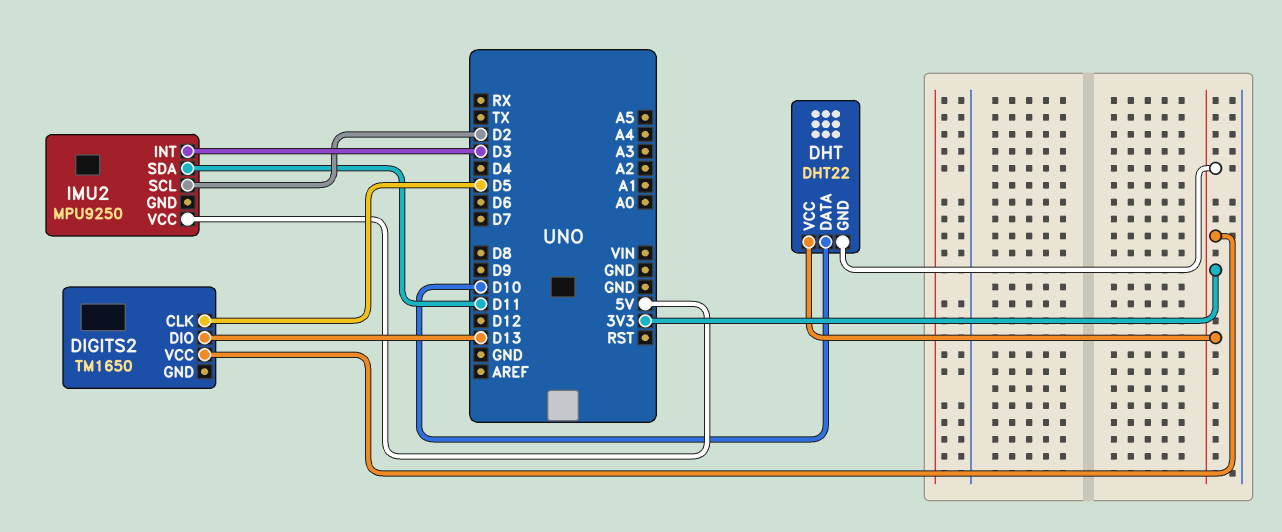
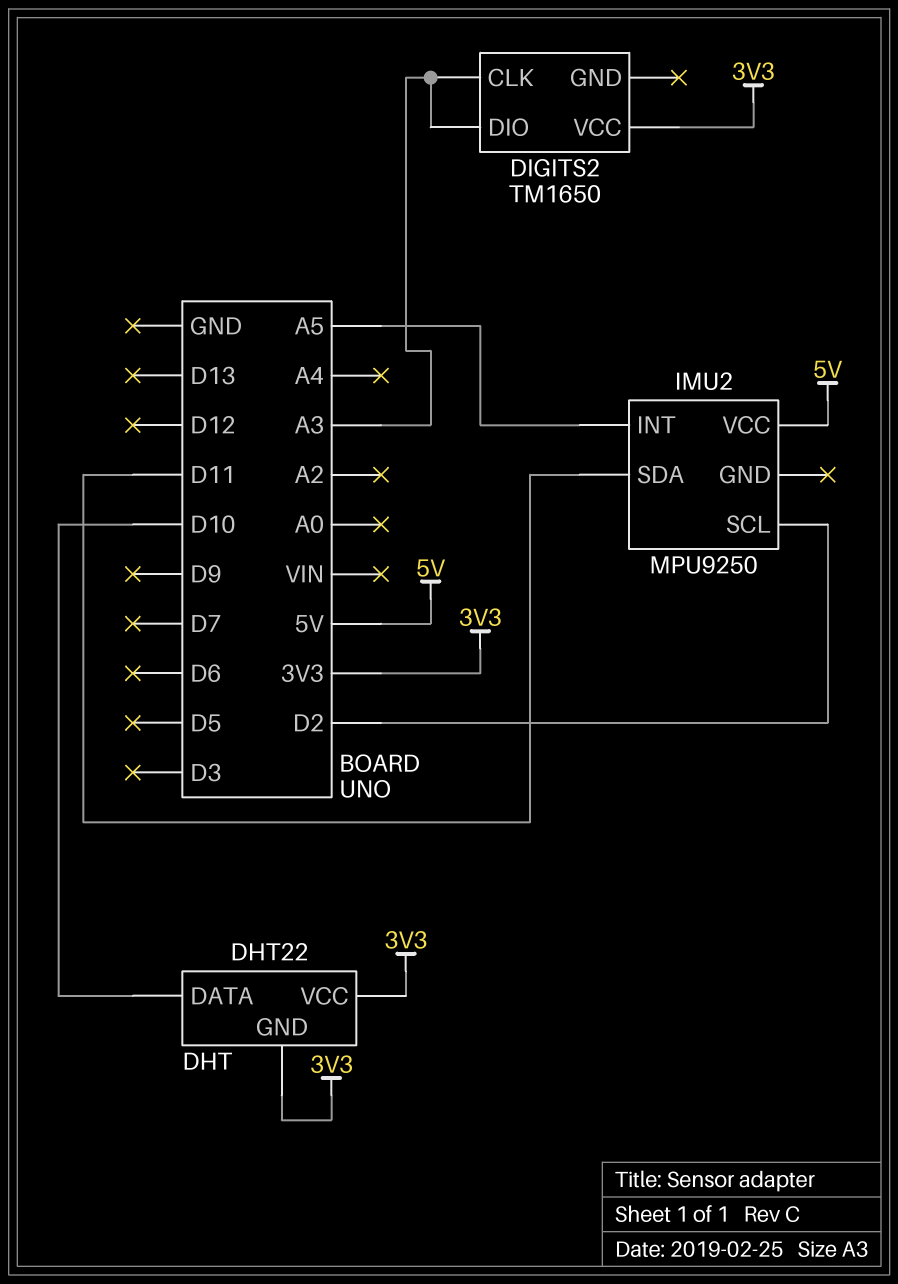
DIGITS2 pin CLK: D5 -> A3
DIGITS2 pin DIO: D13 -> A3
IMU2 pin INT: D3 -> A5

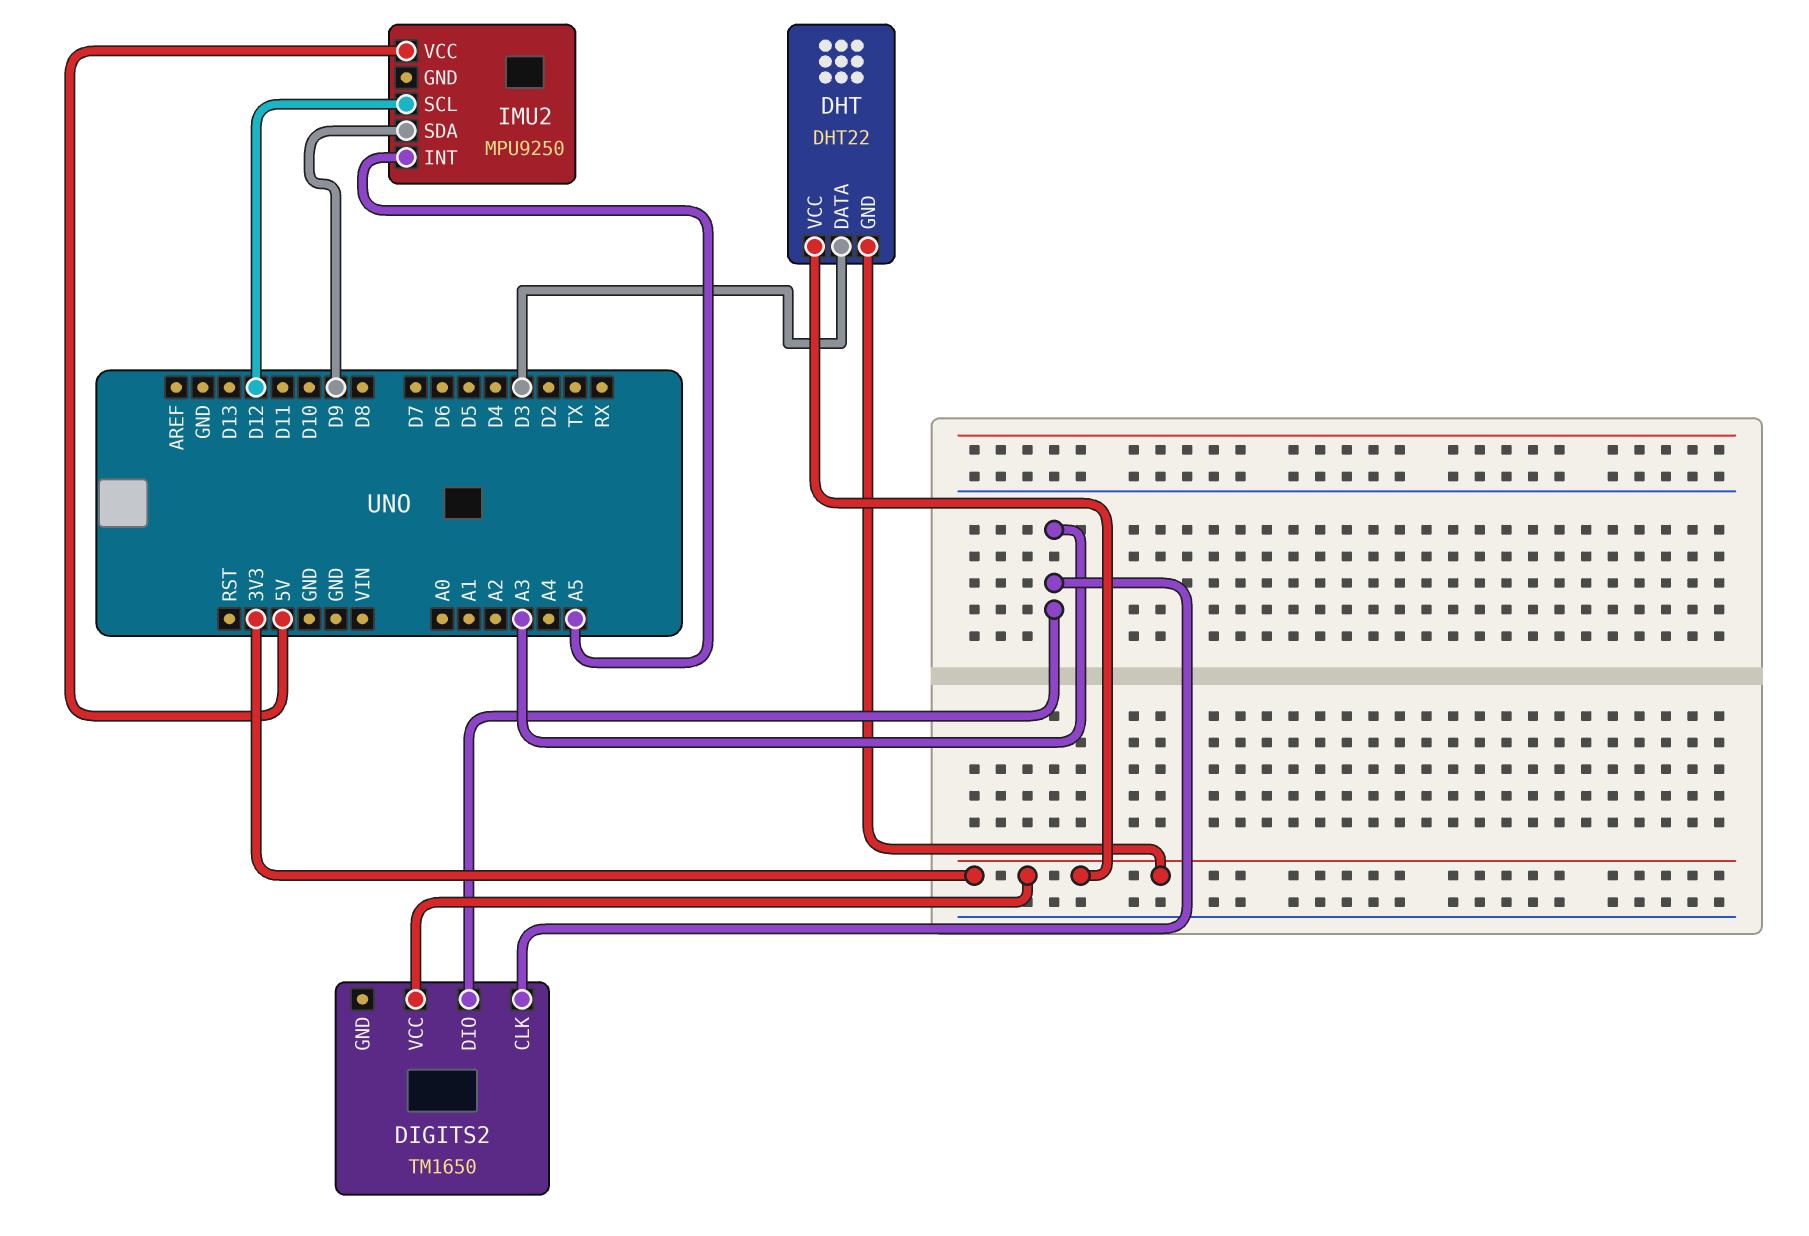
DHT pin DATA: D10 -> D3
IMU2 pin SCL: D2 -> D12
IMU2 pin SDA: D11 -> D9

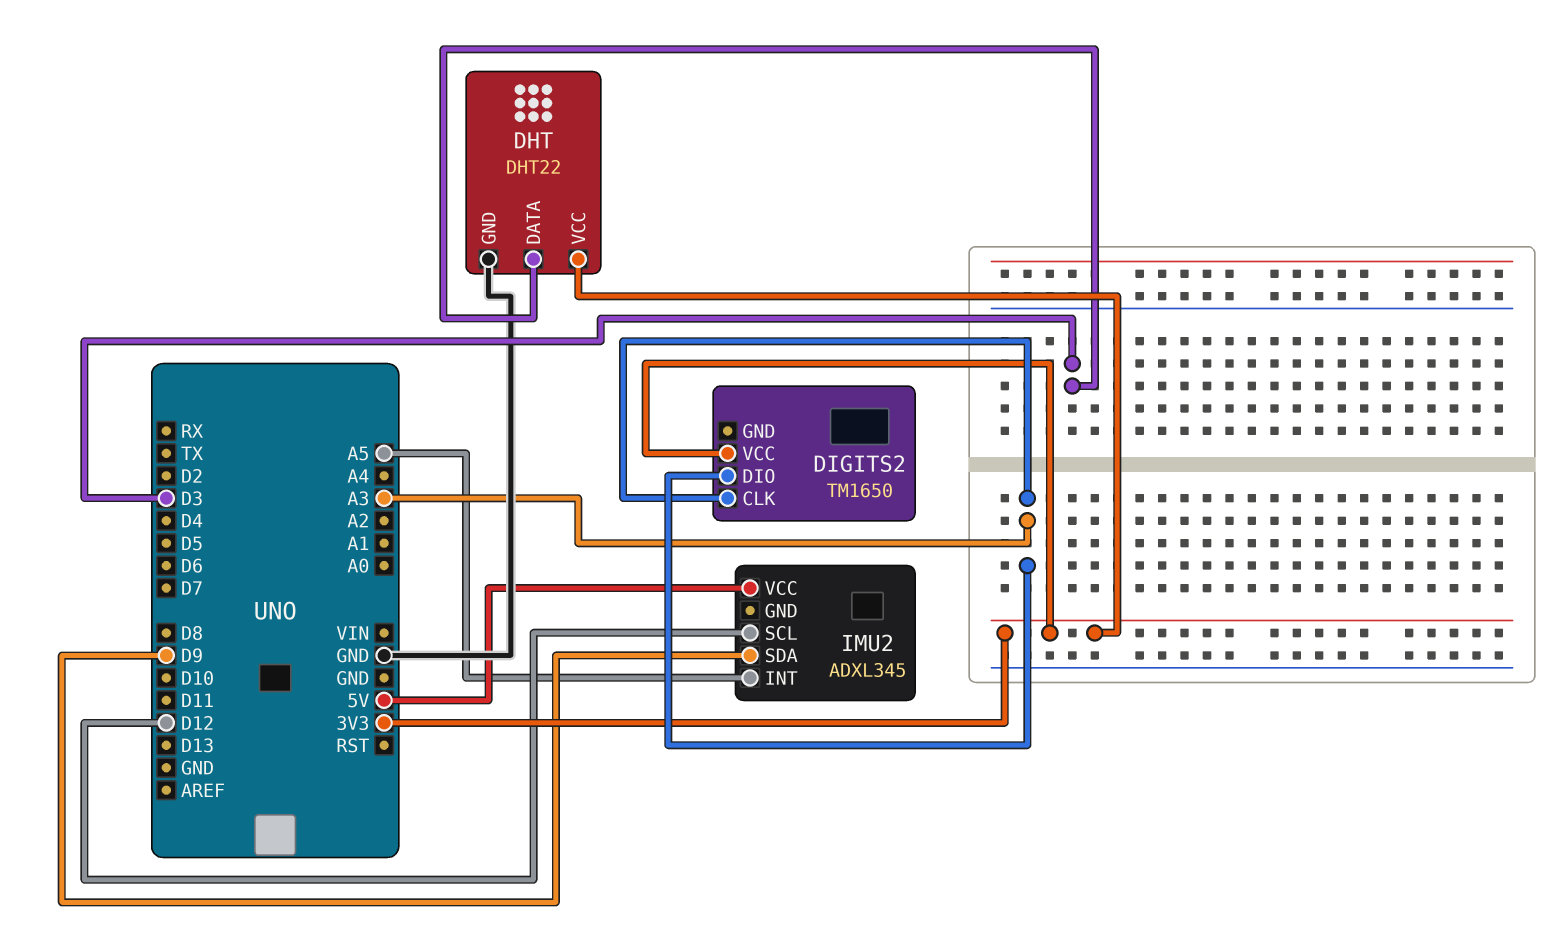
DHT pin GND: 3V3 -> GND
IMU2: MPU9250 -> ADXL345

